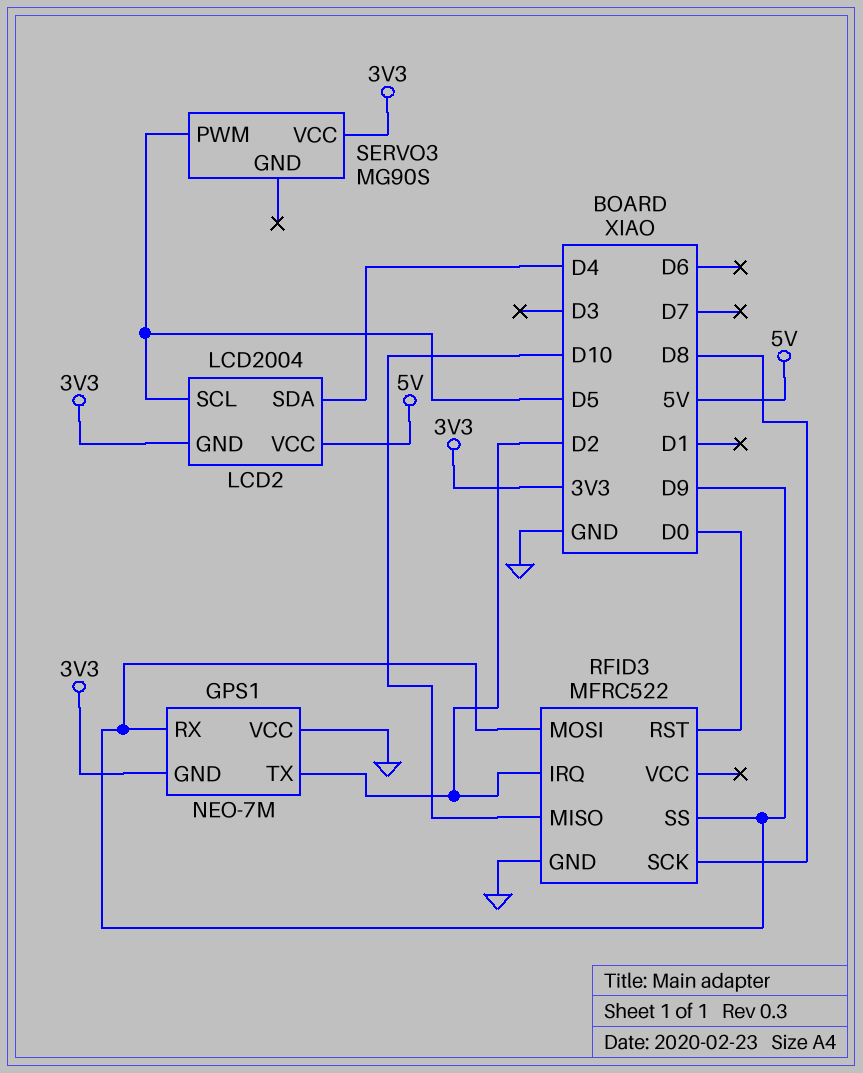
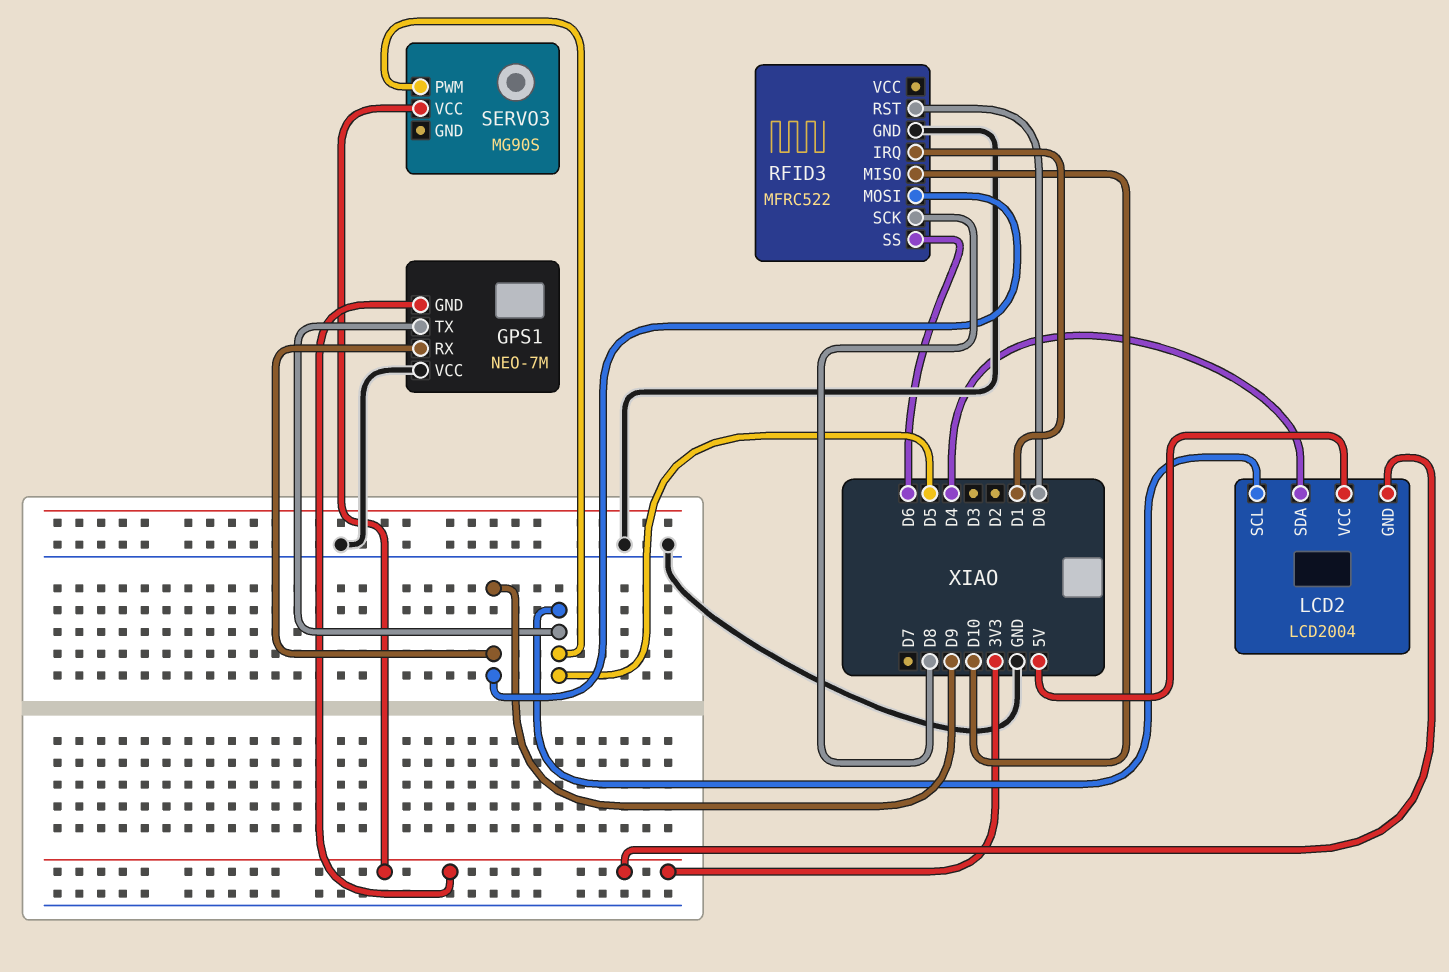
GPS1 pin TX: D2 -> D5
RFID3 pin IRQ: D2 -> D1
RFID3 pin SS: D9 -> D6

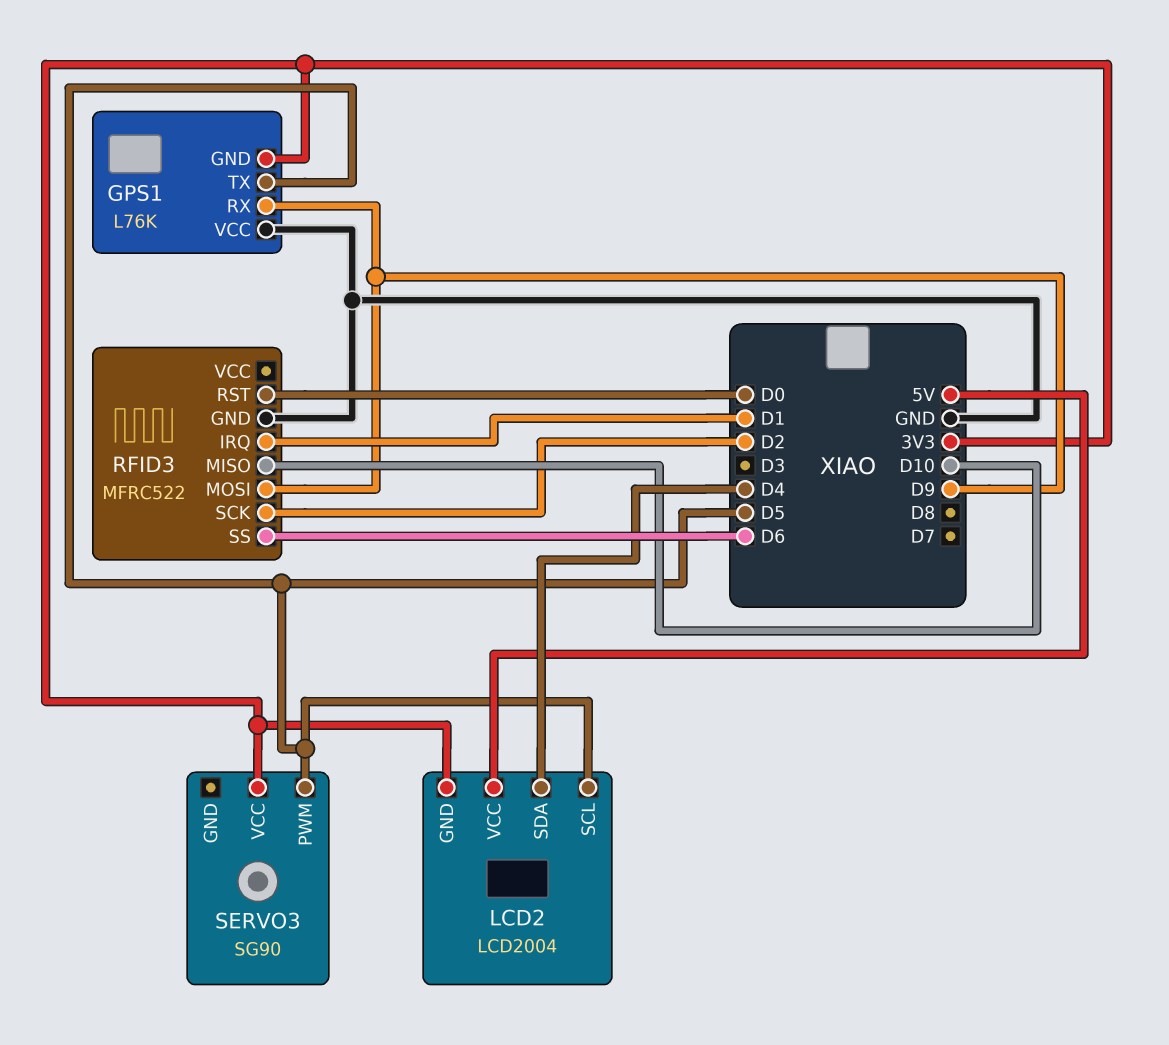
GPS1: NEO-7M -> L76K
RFID3 pin SCK: D8 -> D2
SERVO3: MG90S -> SG90

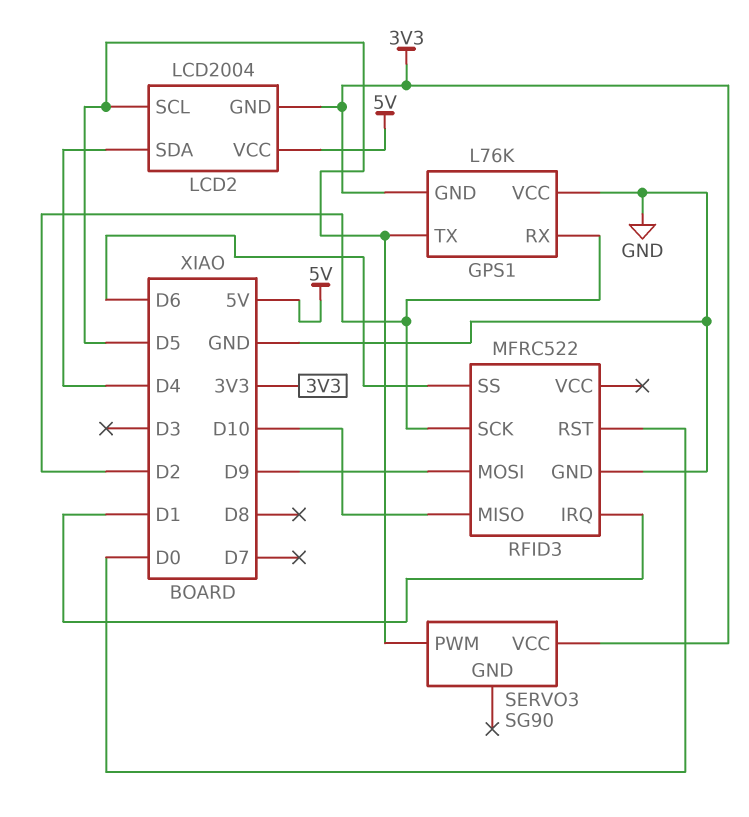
GPS1 pin RX: D9 -> D2

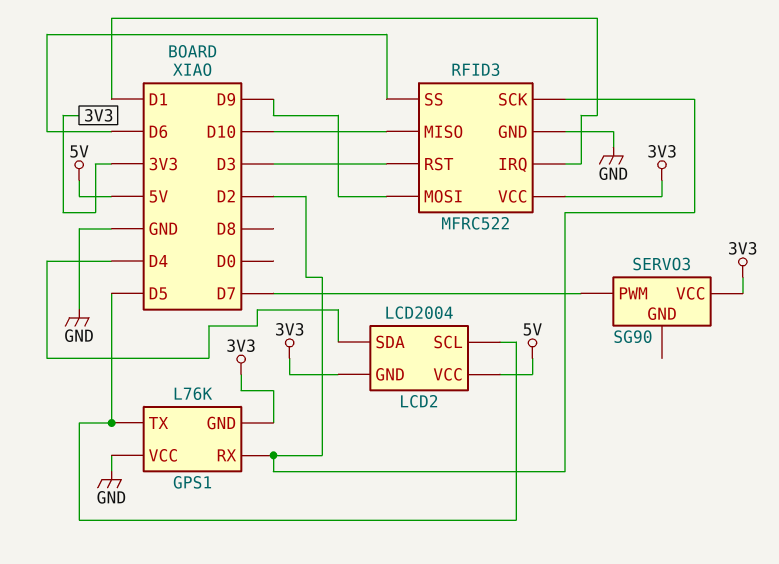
RFID3 pin RST: D0 -> D3
RFID3 pin VCC: none -> 3V3
SERVO3 pin PWM: D5 -> D7

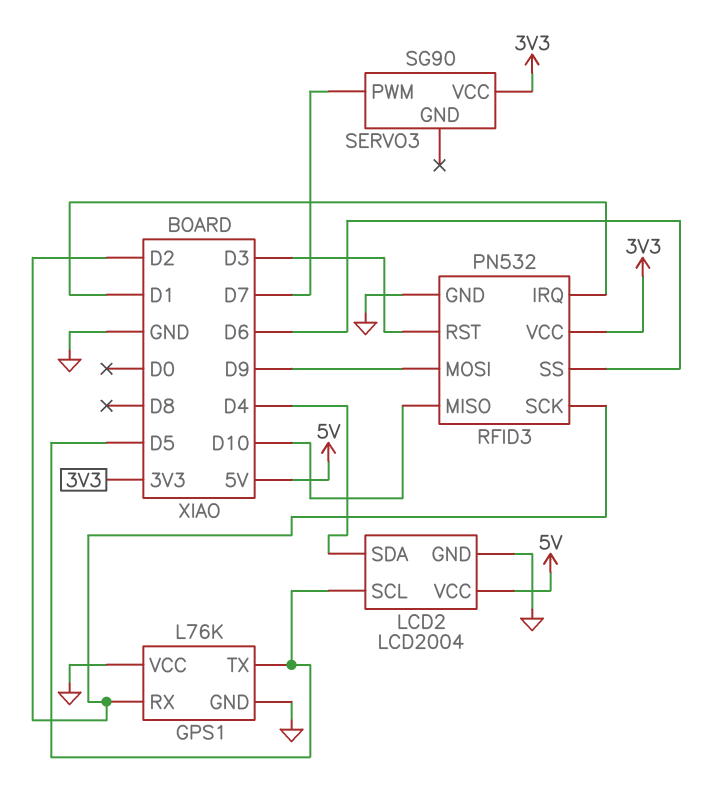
GPS1 pin GND: 3V3 -> GND
LCD2 pin GND: 3V3 -> GND
RFID3: MFRC522 -> PN532

